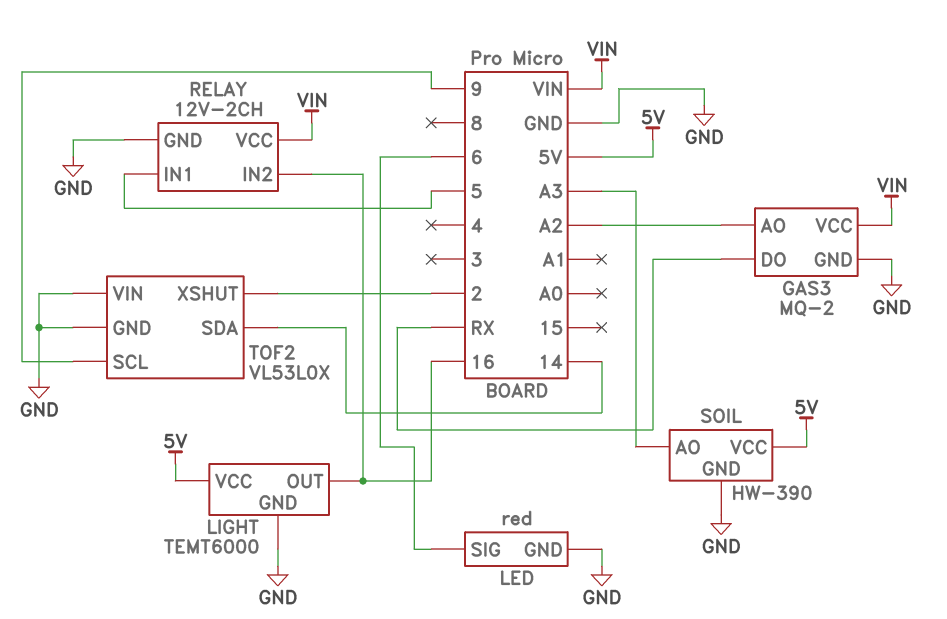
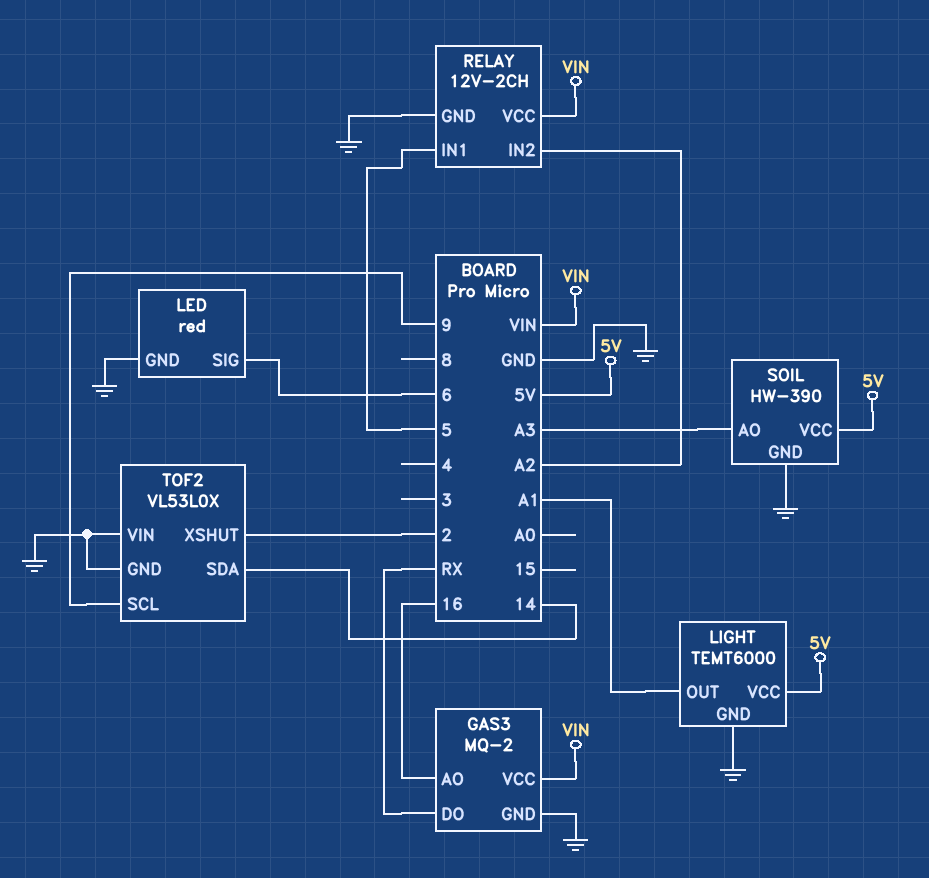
GAS3 pin AO: A2 -> 16
LIGHT pin OUT: 16 -> A1
RELAY pin IN2: 16 -> A2

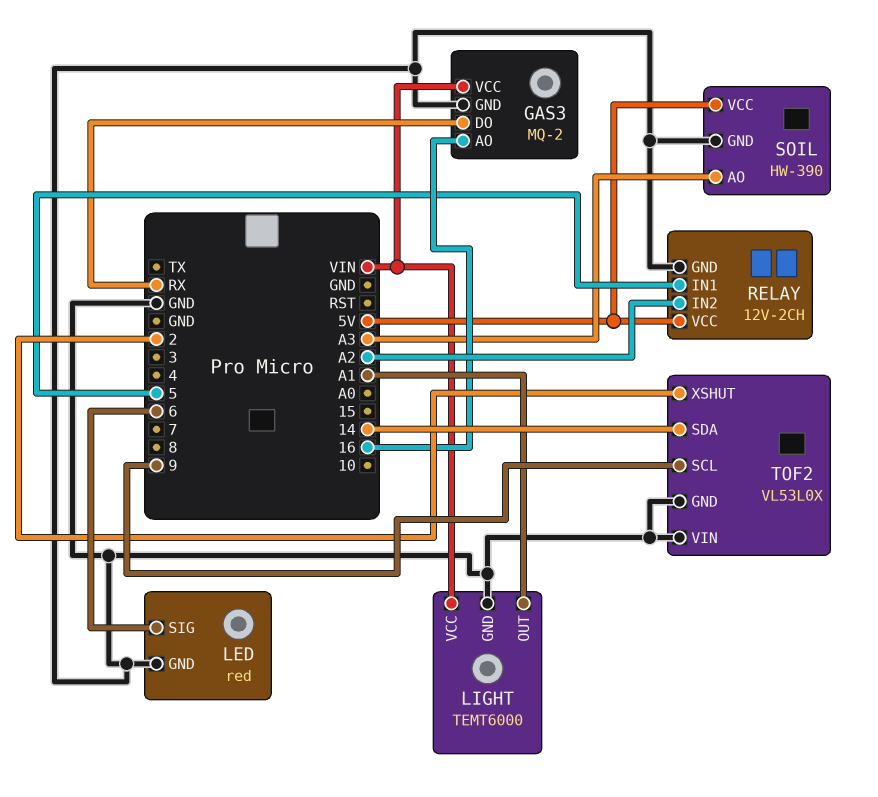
LIGHT pin VCC: 5V -> VIN
RELAY pin VCC: VIN -> 5V

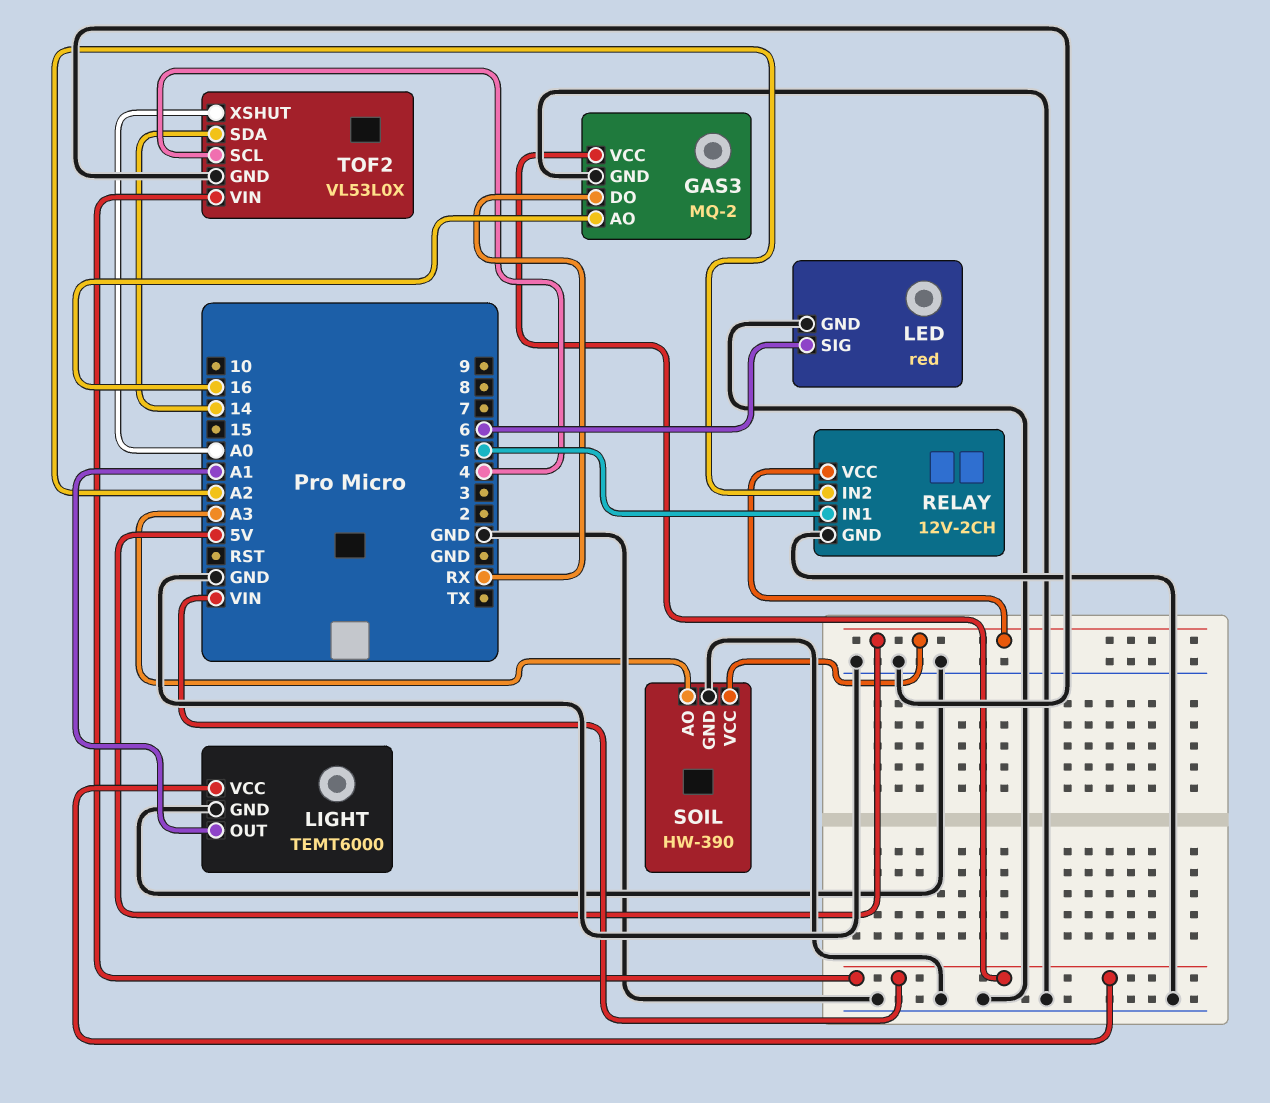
TOF2 pin SCL: 9 -> 4
TOF2 pin VIN: GND -> VIN
TOF2 pin XSHUT: 2 -> A0

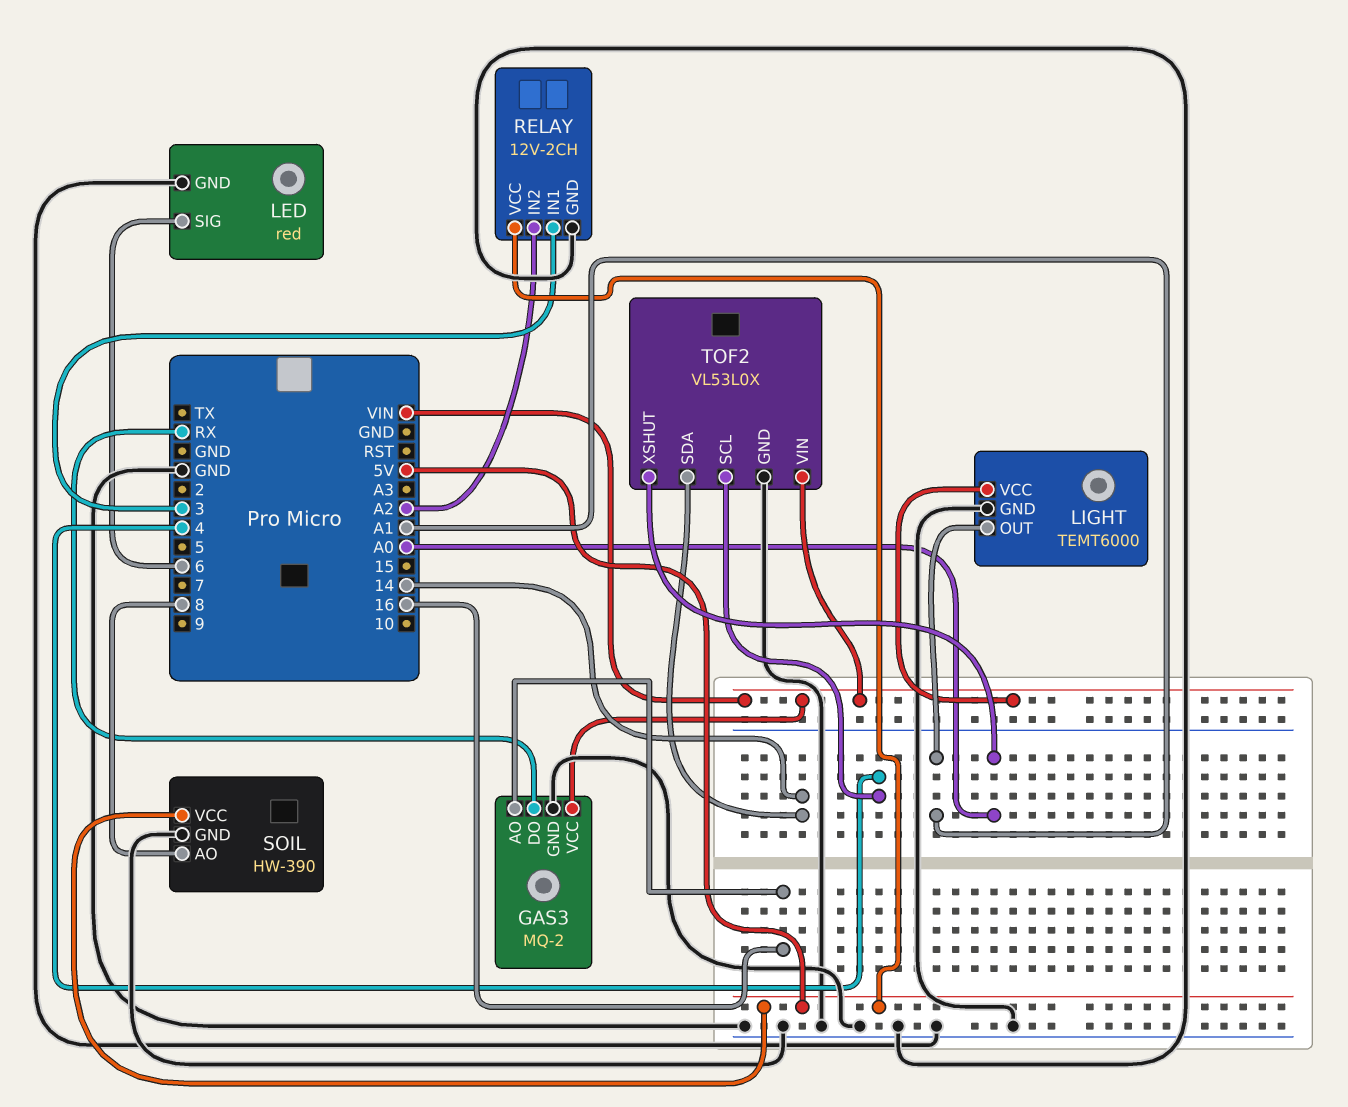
RELAY pin IN1: 5 -> 3
SOIL pin AO: A3 -> 8

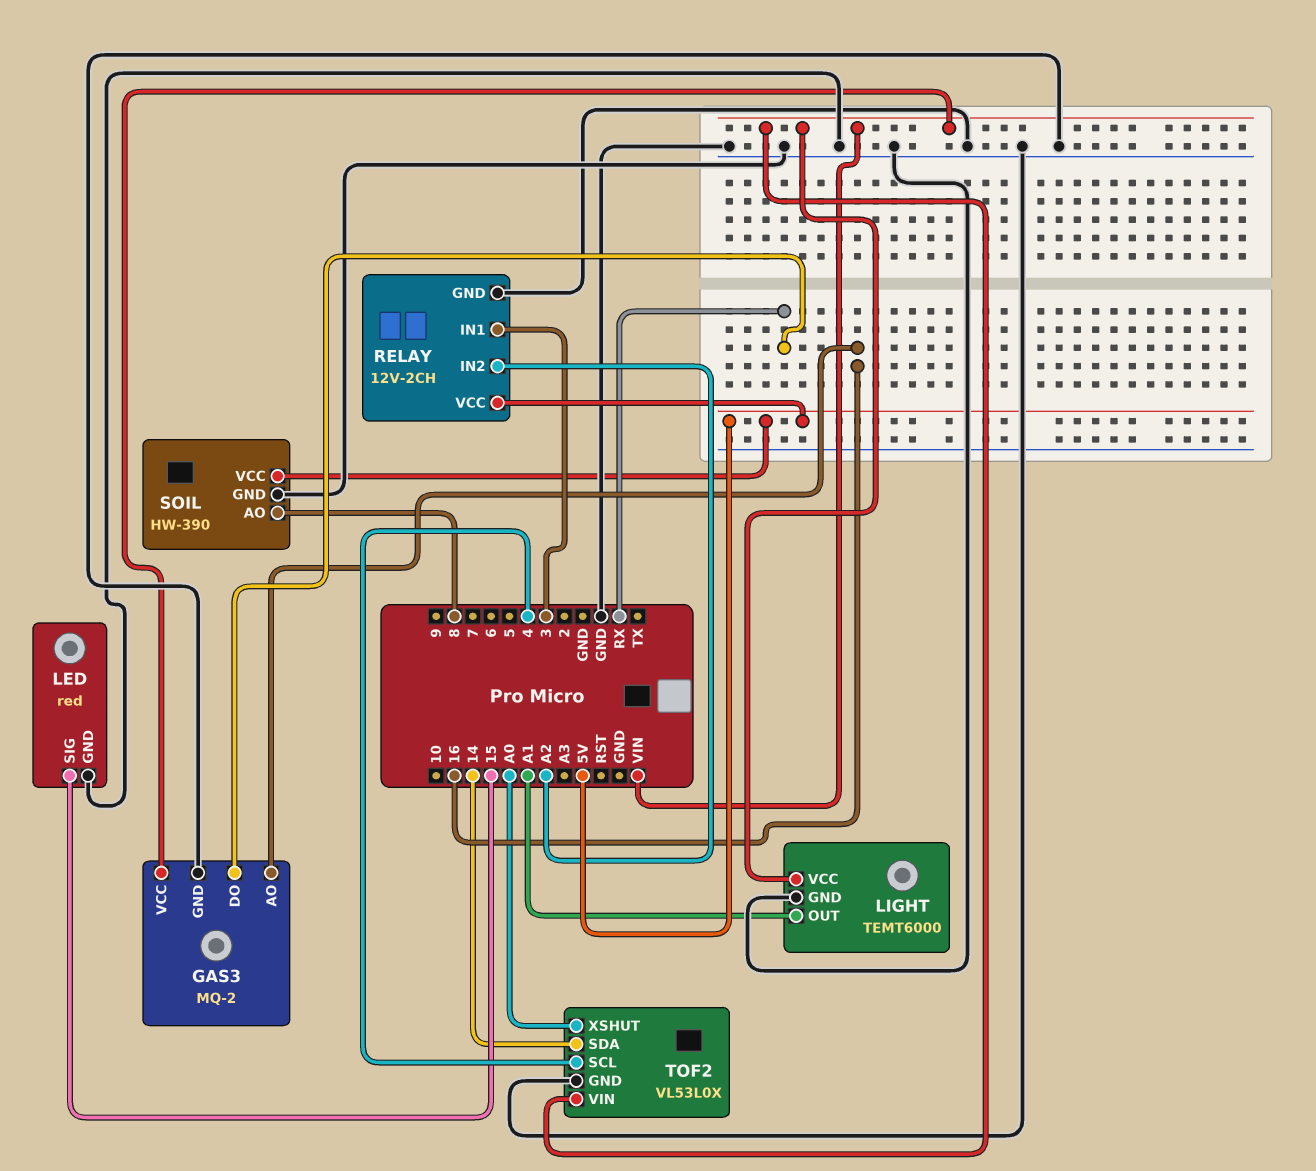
LED pin SIG: 6 -> 15

